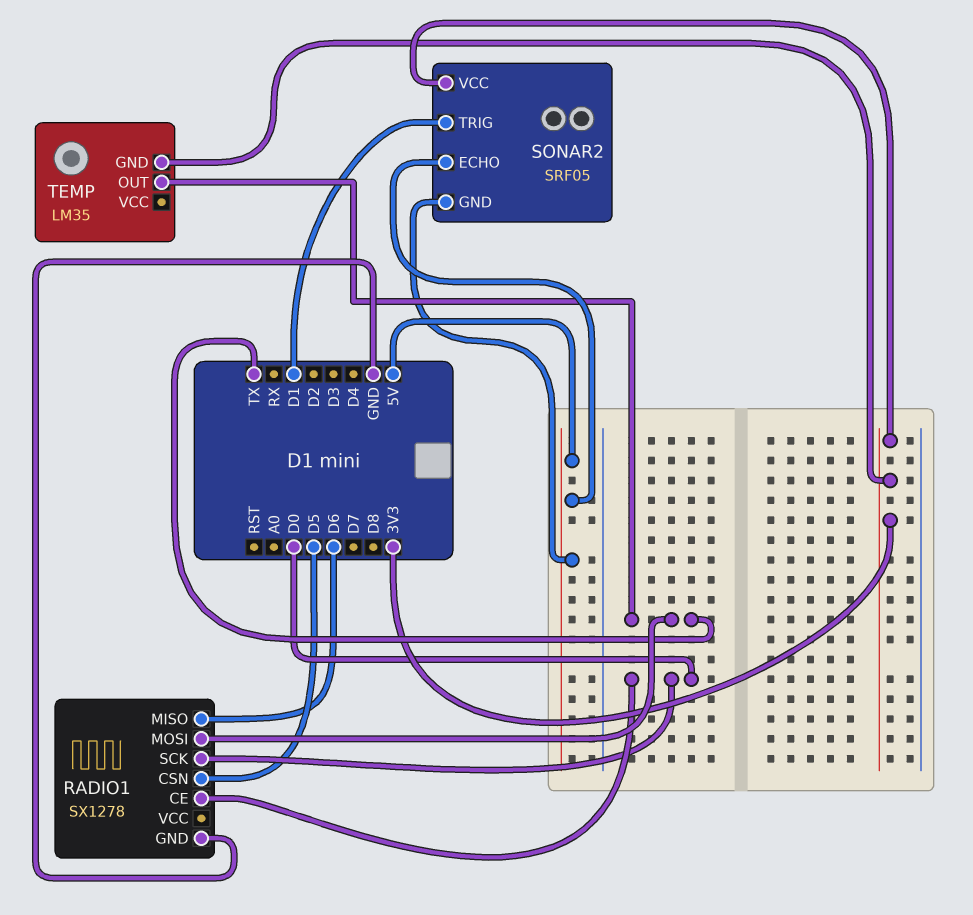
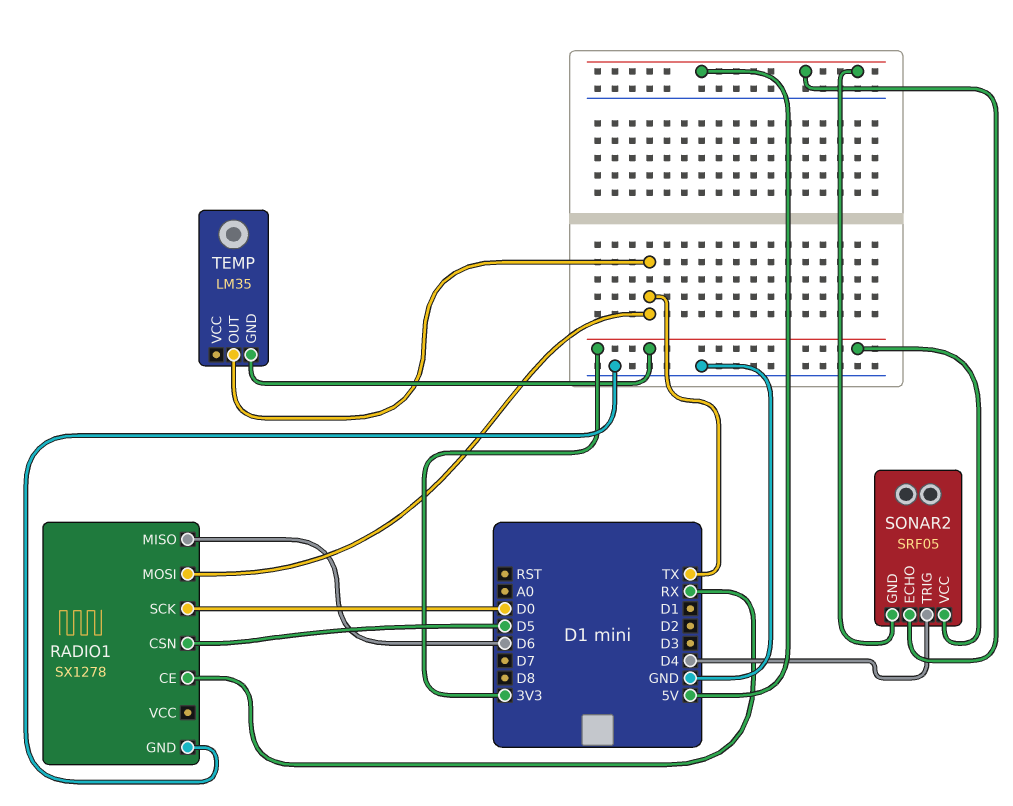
RADIO1 pin CE: D0 -> RX
SONAR2 pin TRIG: D1 -> D4

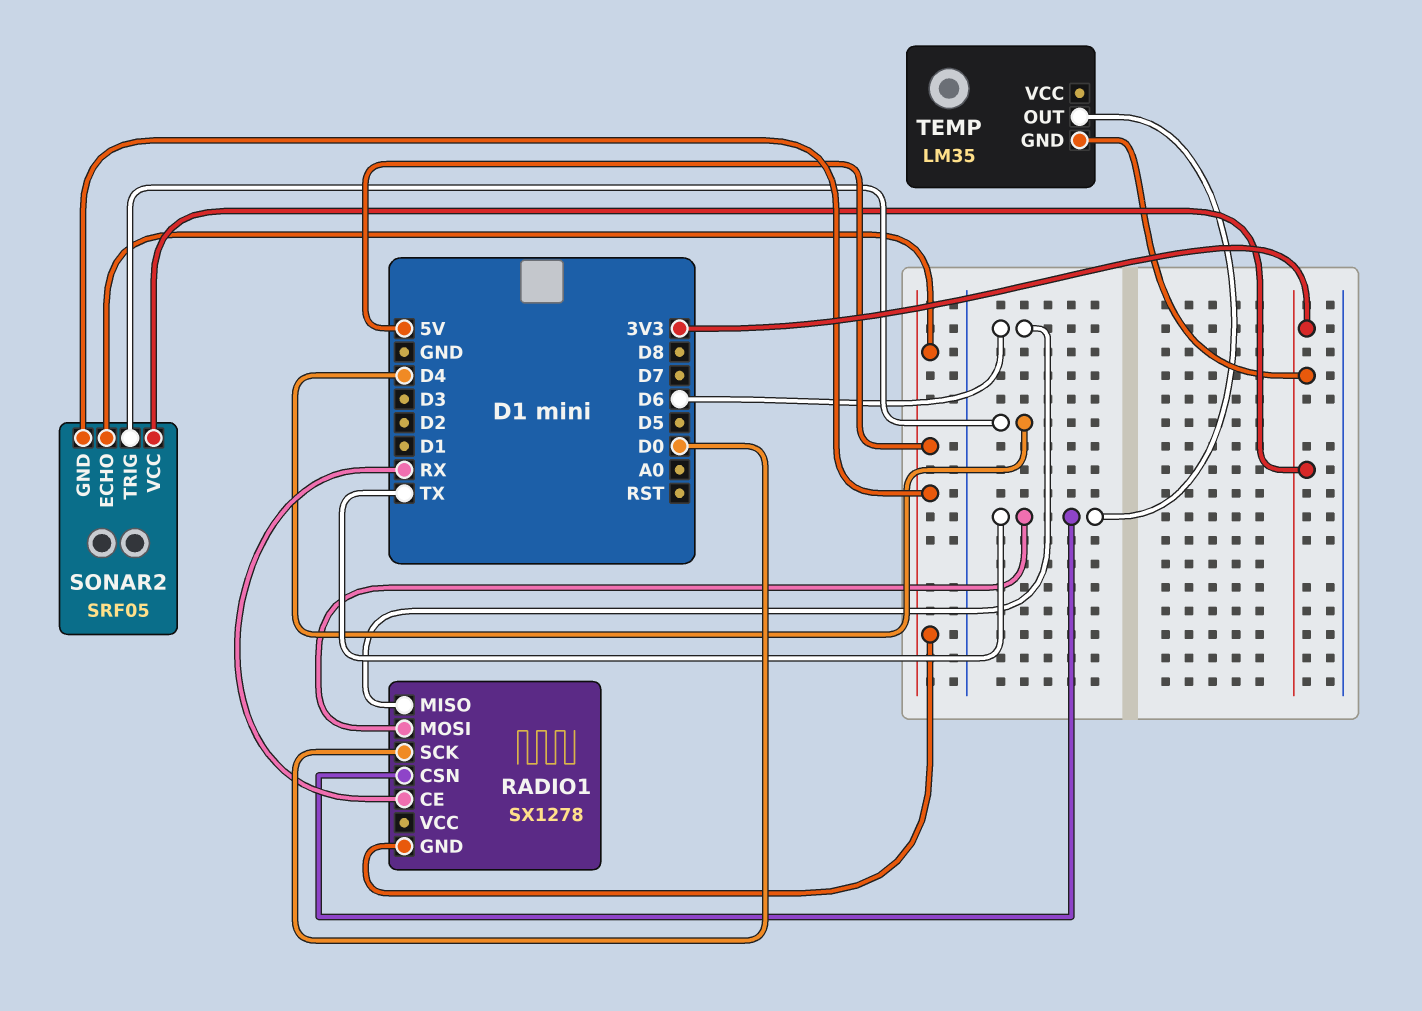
RADIO1 pin CSN: D5 -> TX
RADIO1 pin GND: GND -> 5V

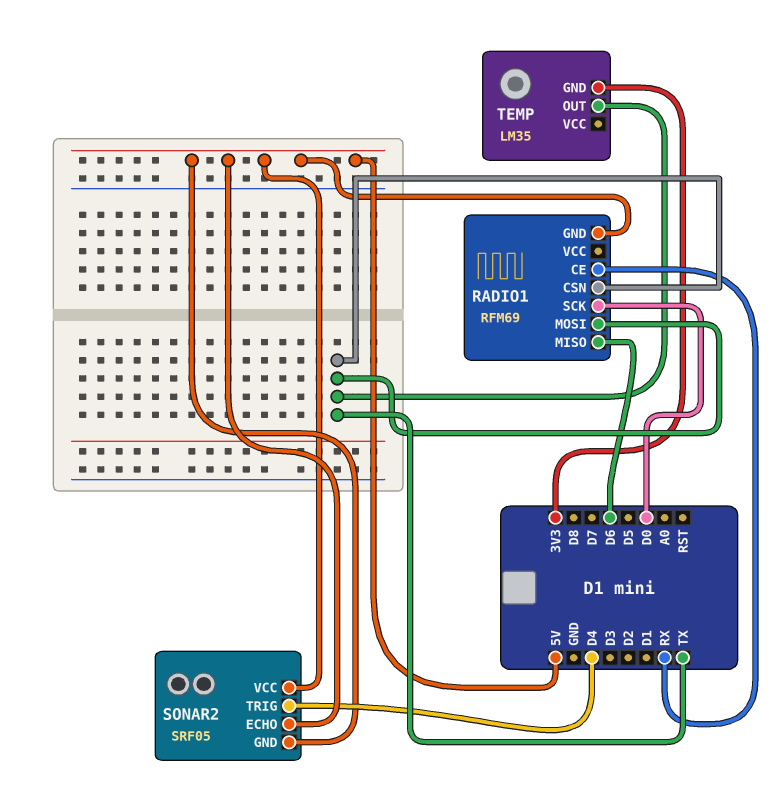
RADIO1: SX1278 -> RFM69
SONAR2 pin VCC: 3V3 -> 5V

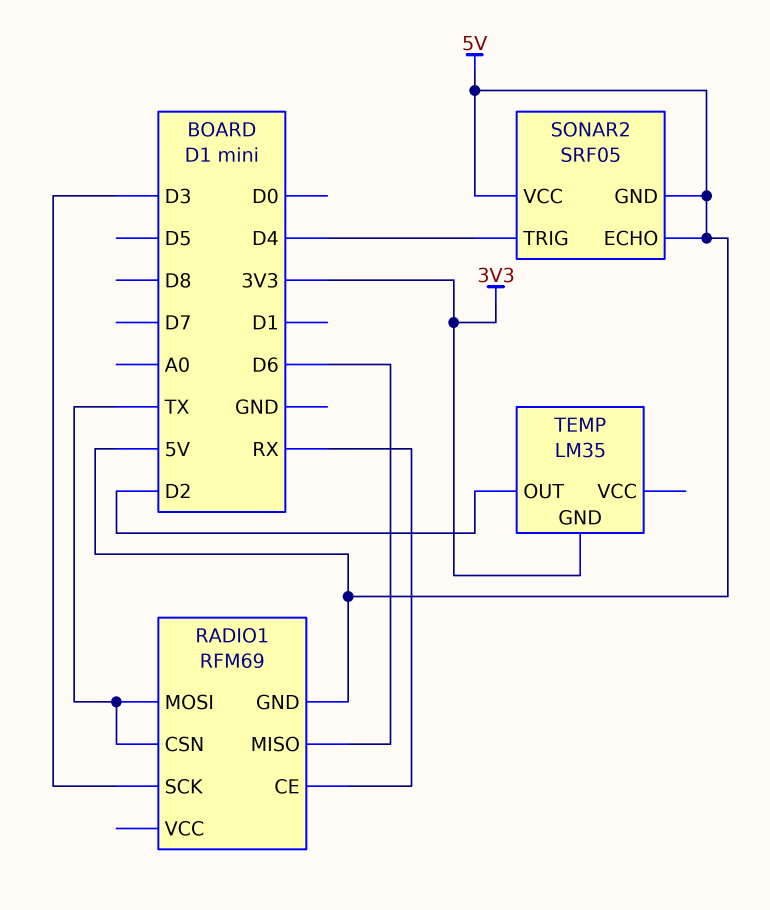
RADIO1 pin SCK: D0 -> D3
TEMP pin OUT: TX -> D2

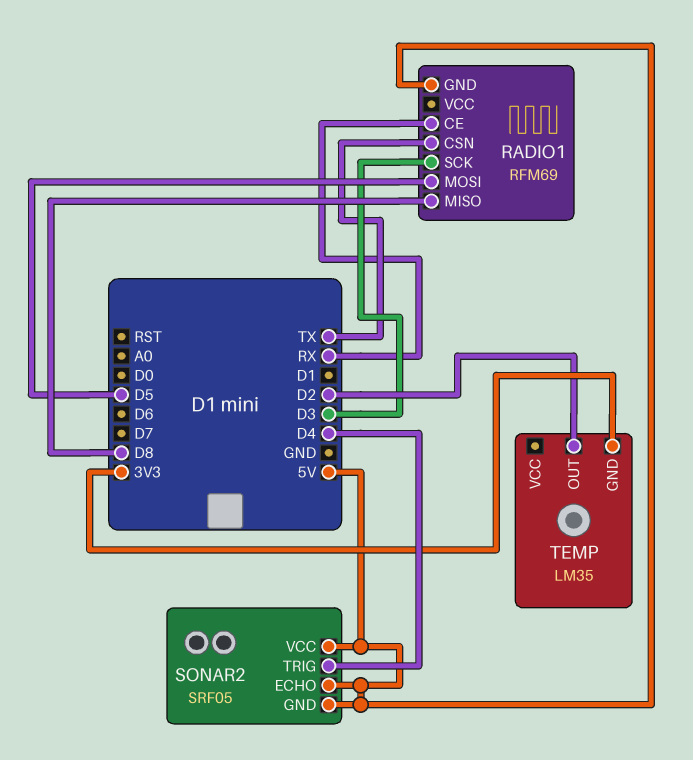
RADIO1 pin MISO: D6 -> D8
RADIO1 pin MOSI: TX -> D5

